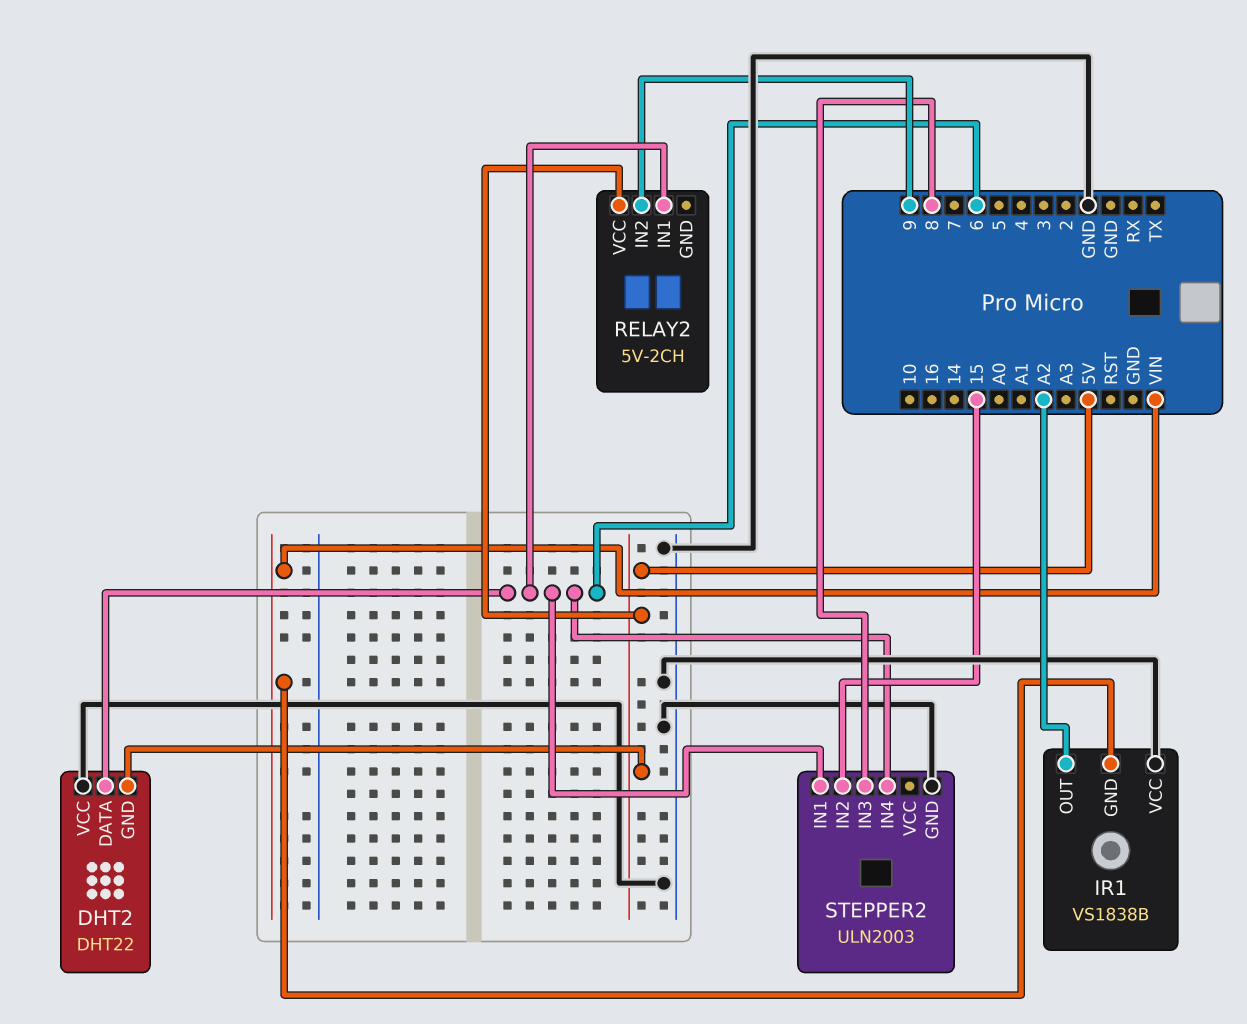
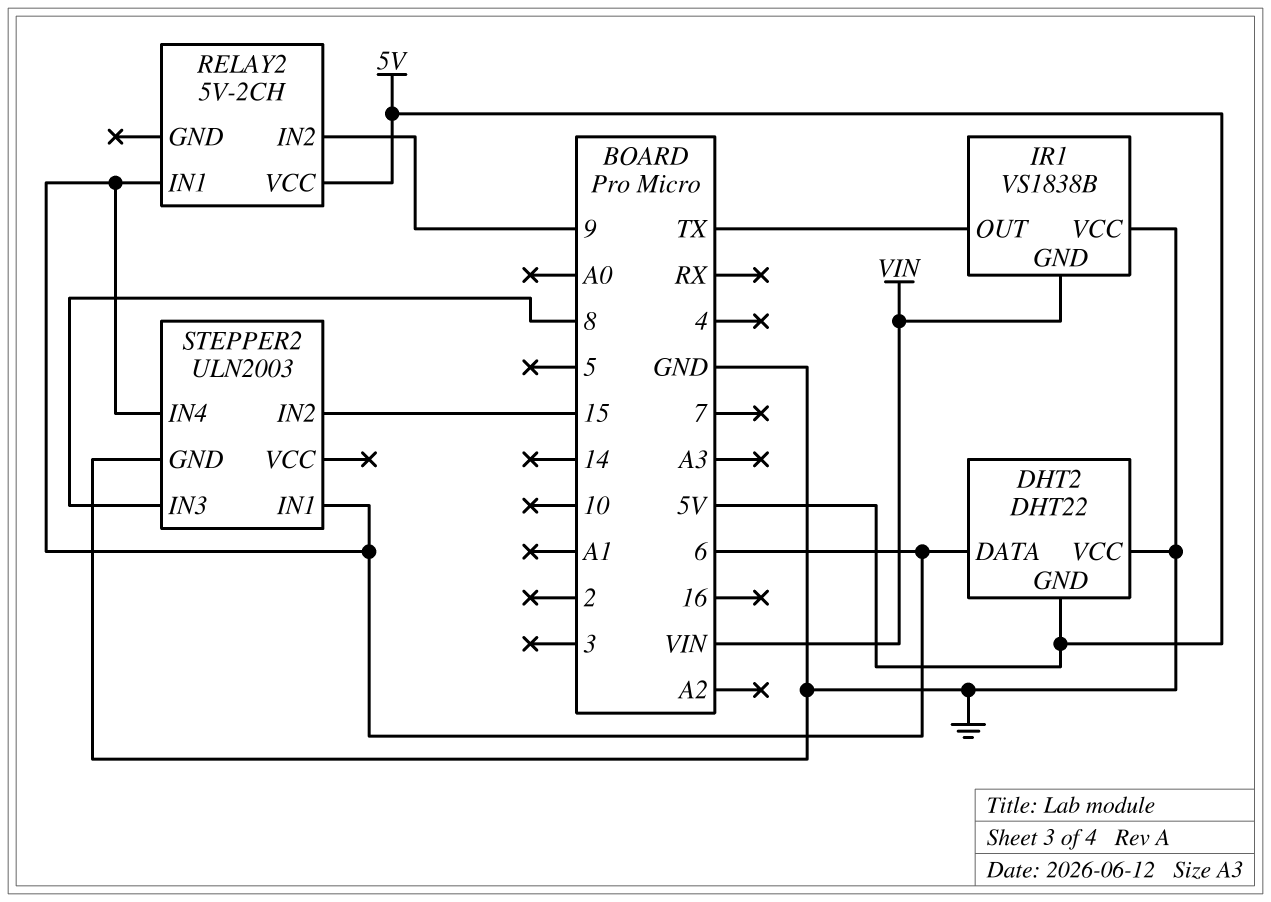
IR1 pin OUT: A2 -> TX

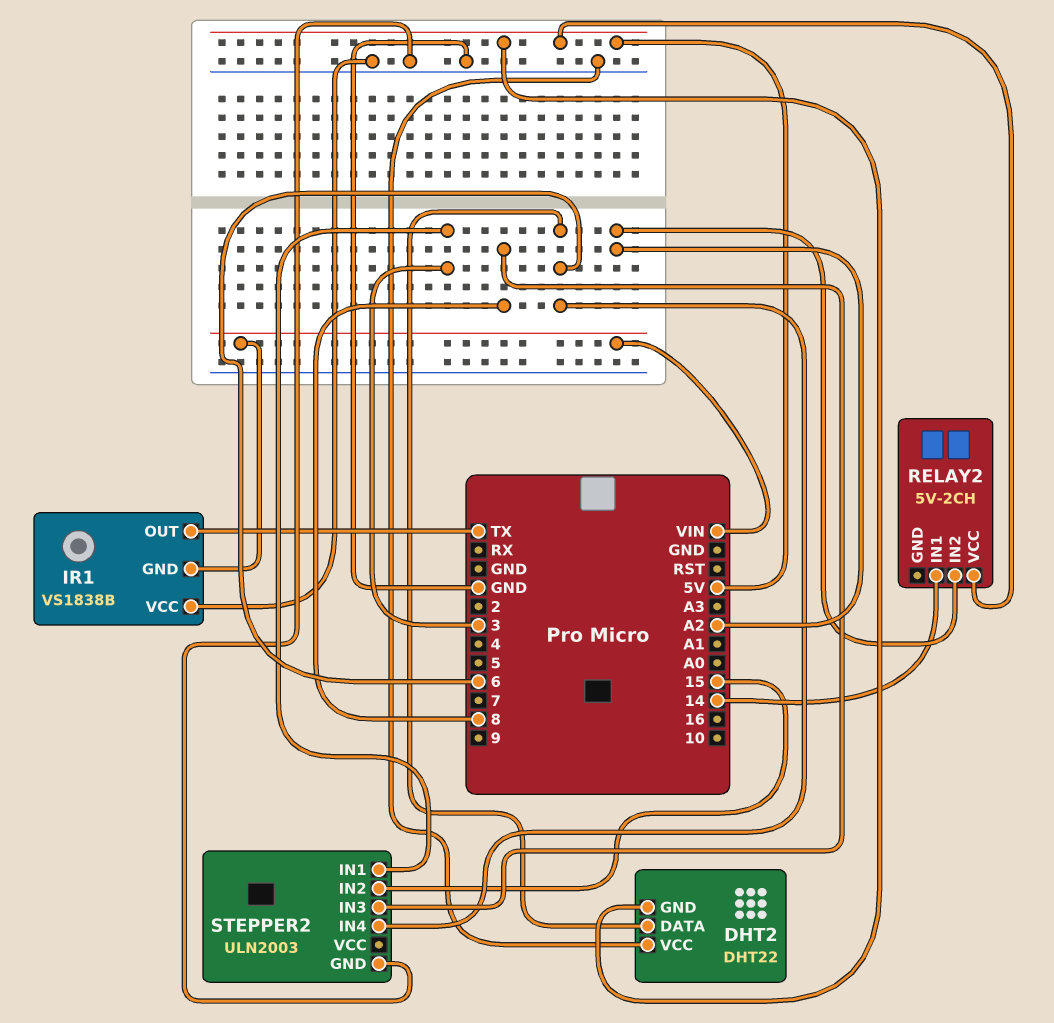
RELAY2 pin IN1: 6 -> 14
RELAY2 pin IN2: 9 -> A2
STEPPER2 pin IN1: 6 -> 3

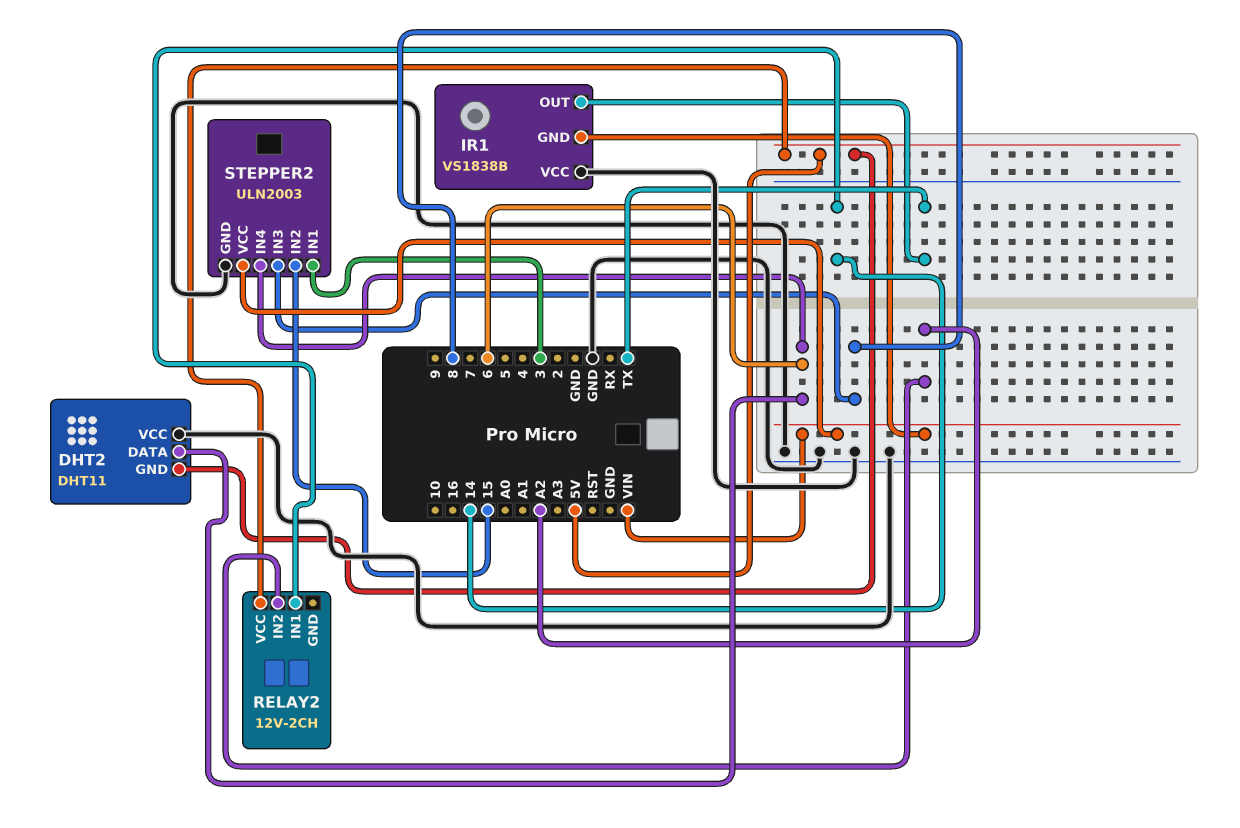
DHT2: DHT22 -> DHT11
RELAY2: 5V-2CH -> 12V-2CH
STEPPER2 pin VCC: none -> VIN

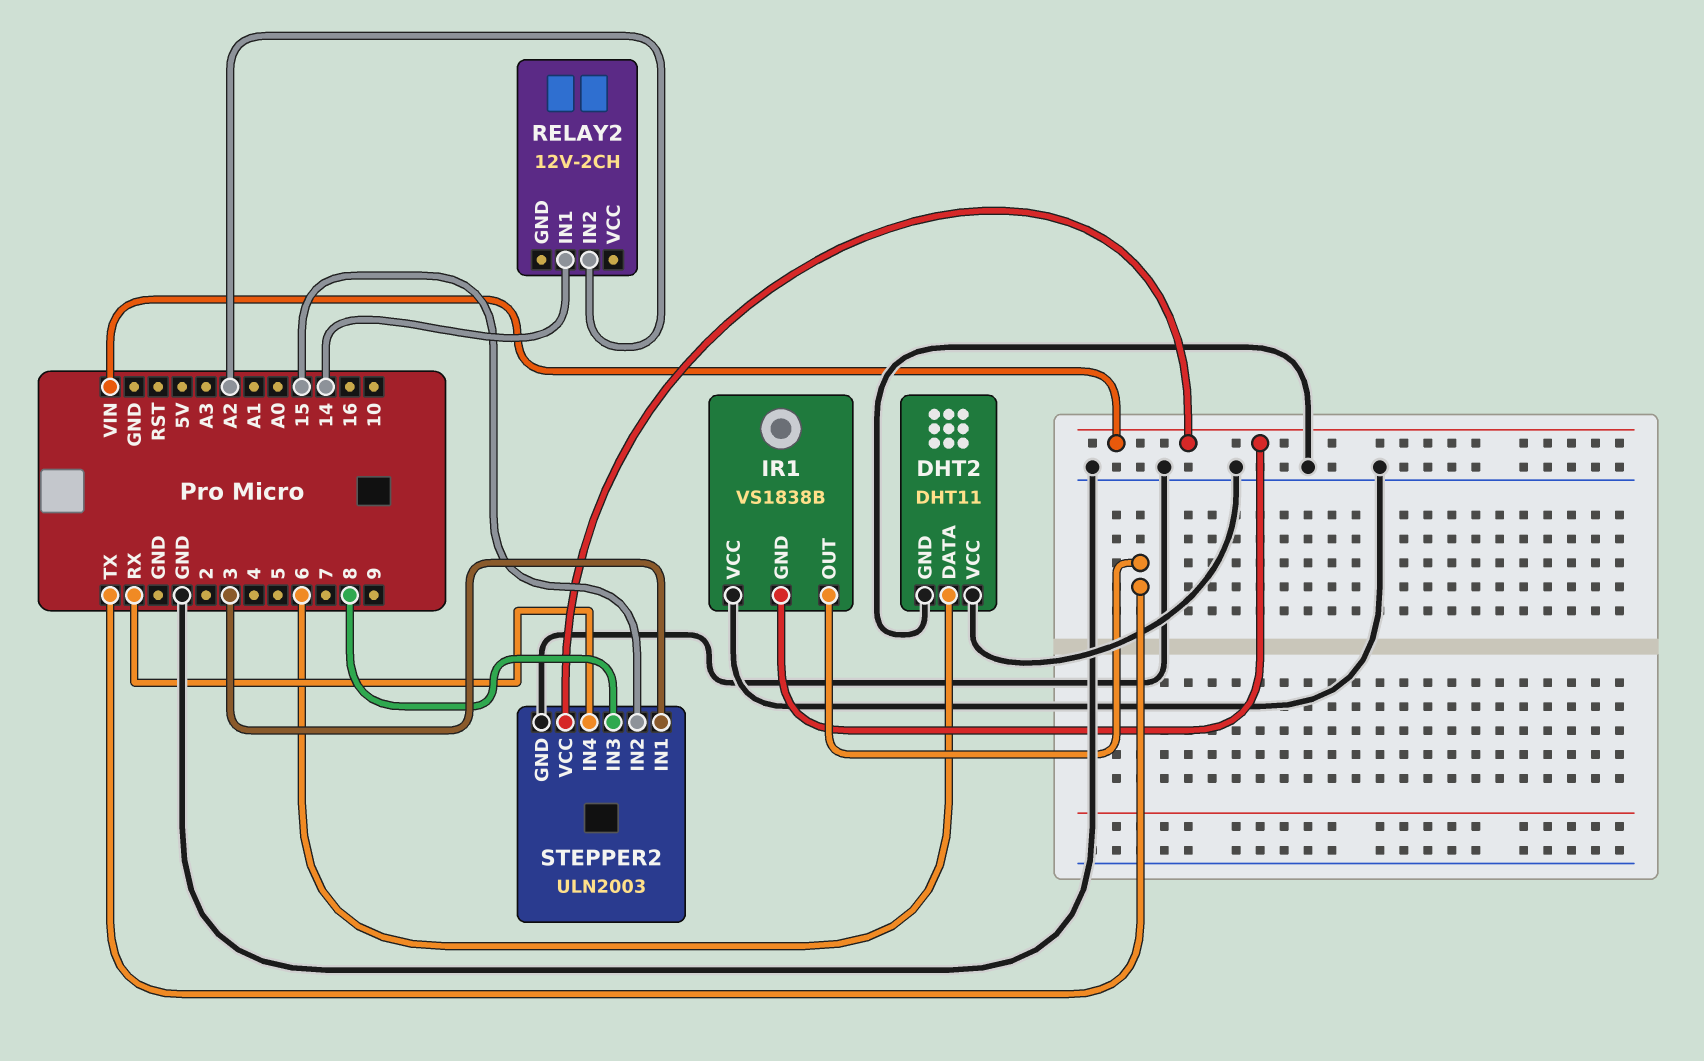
DHT2 pin GND: 5V -> GND
RELAY2 pin VCC: 5V -> none
STEPPER2 pin IN4: 6 -> RX

